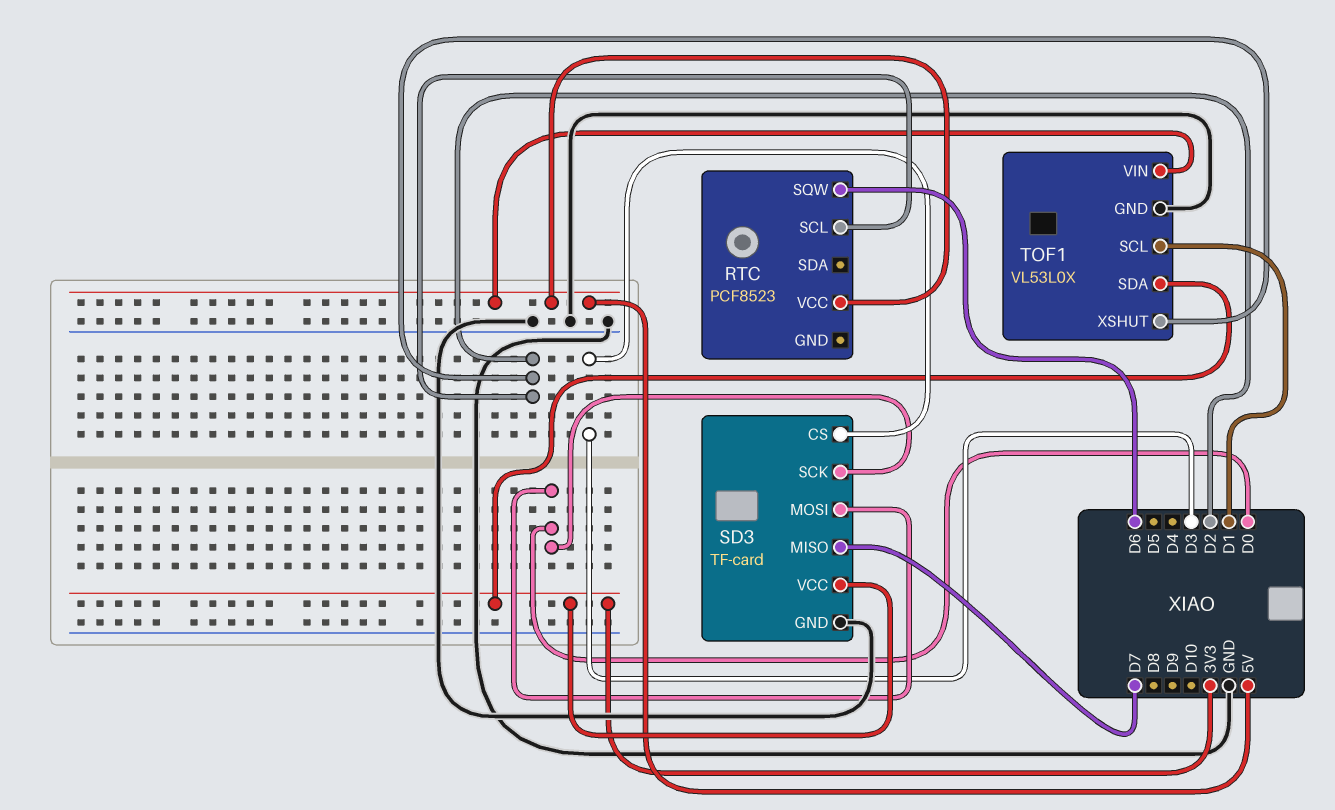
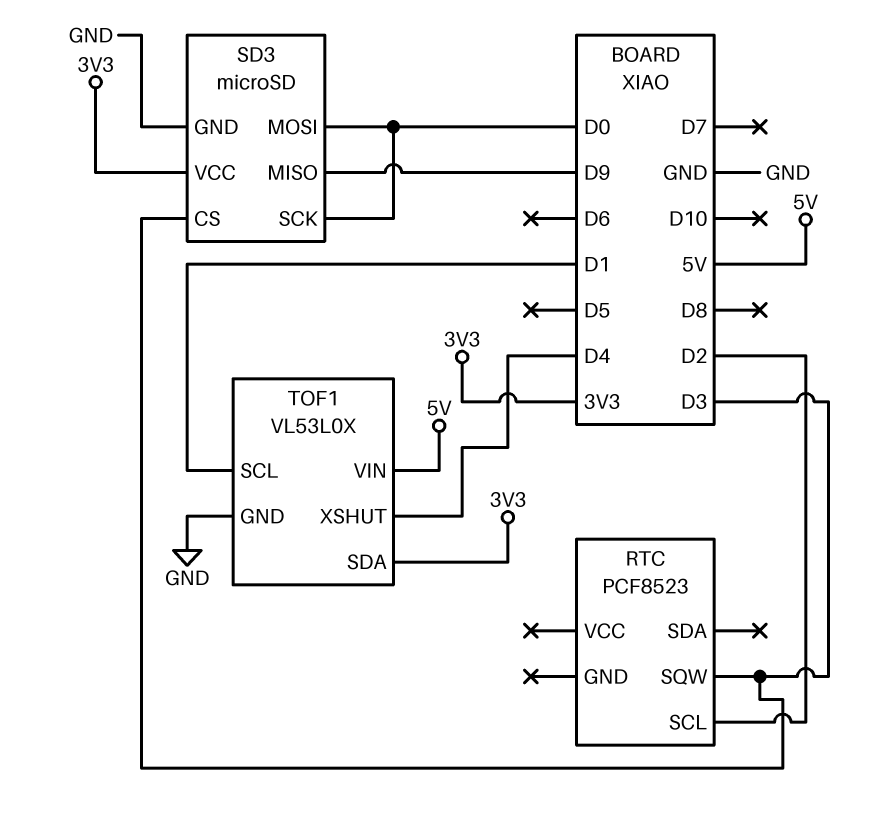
RTC pin SQW: D6 -> D3
RTC pin VCC: 5V -> none
SD3: TF-card -> microSD
SD3 pin MISO: D7 -> D9
TOF1 pin XSHUT: D2 -> D4

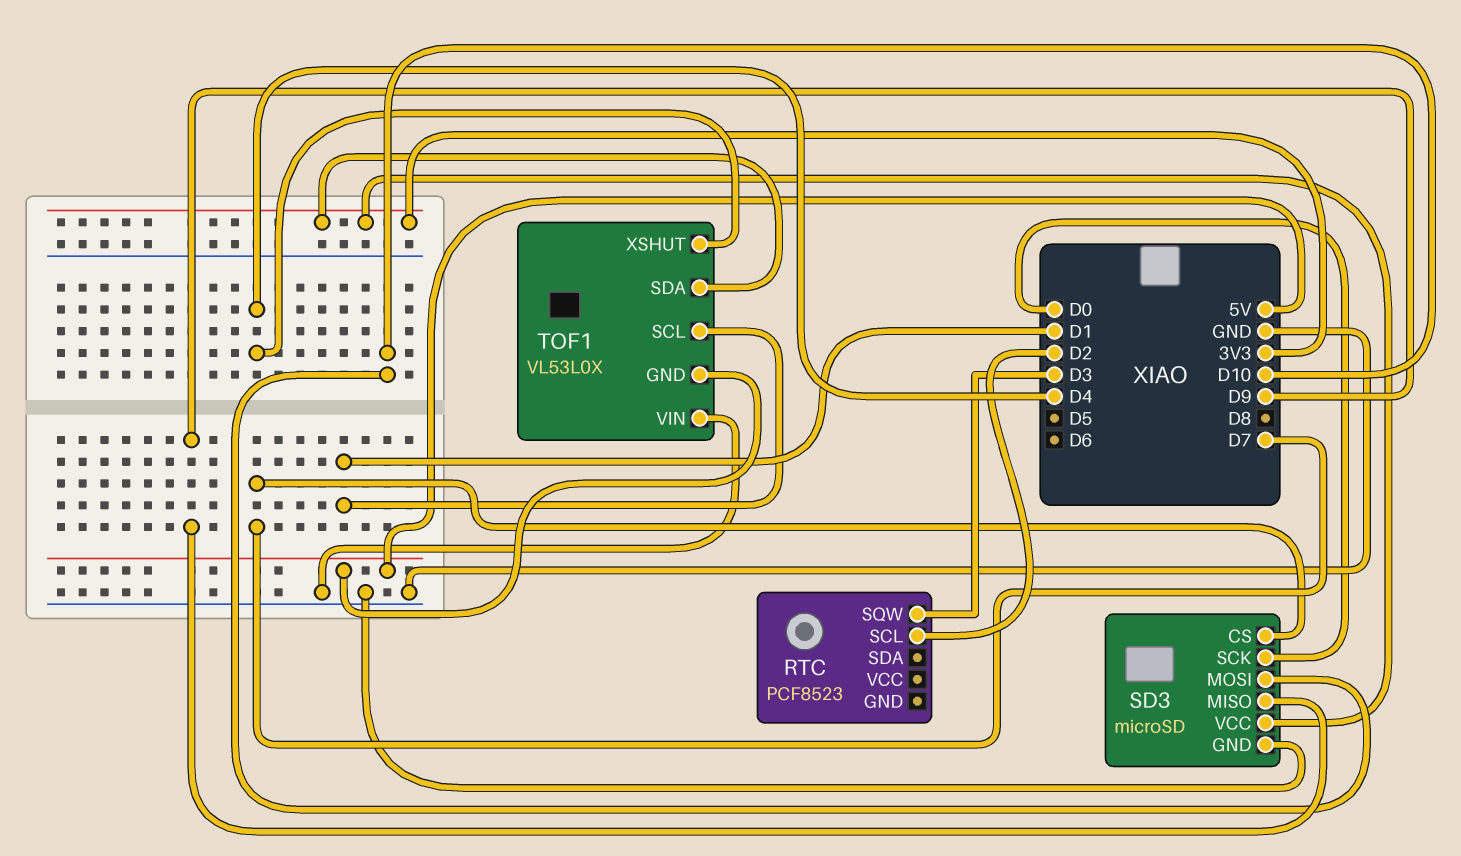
SD3 pin CS: D3 -> D7
SD3 pin MOSI: D0 -> D10
TOF1 pin GND: GND -> 5V
TOF1 pin VIN: 5V -> GND

